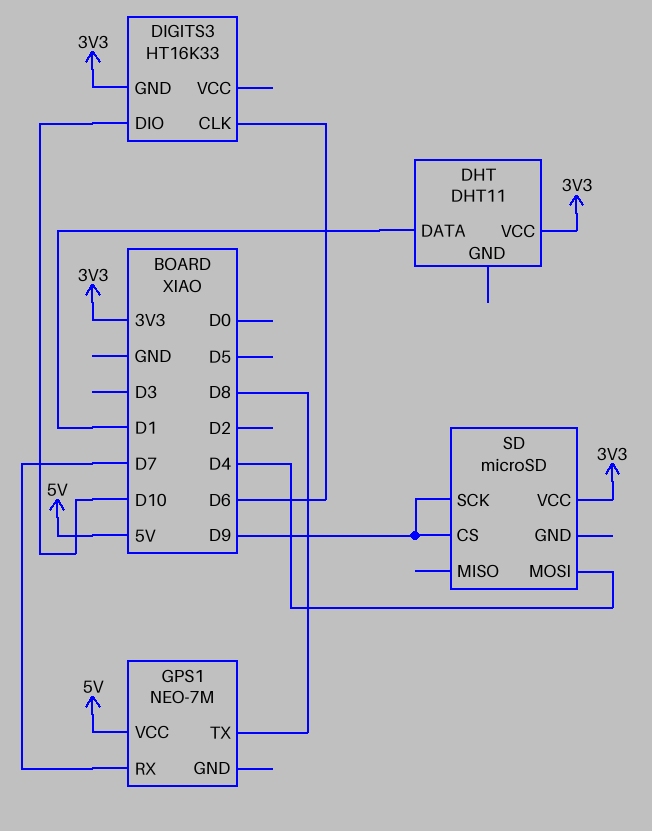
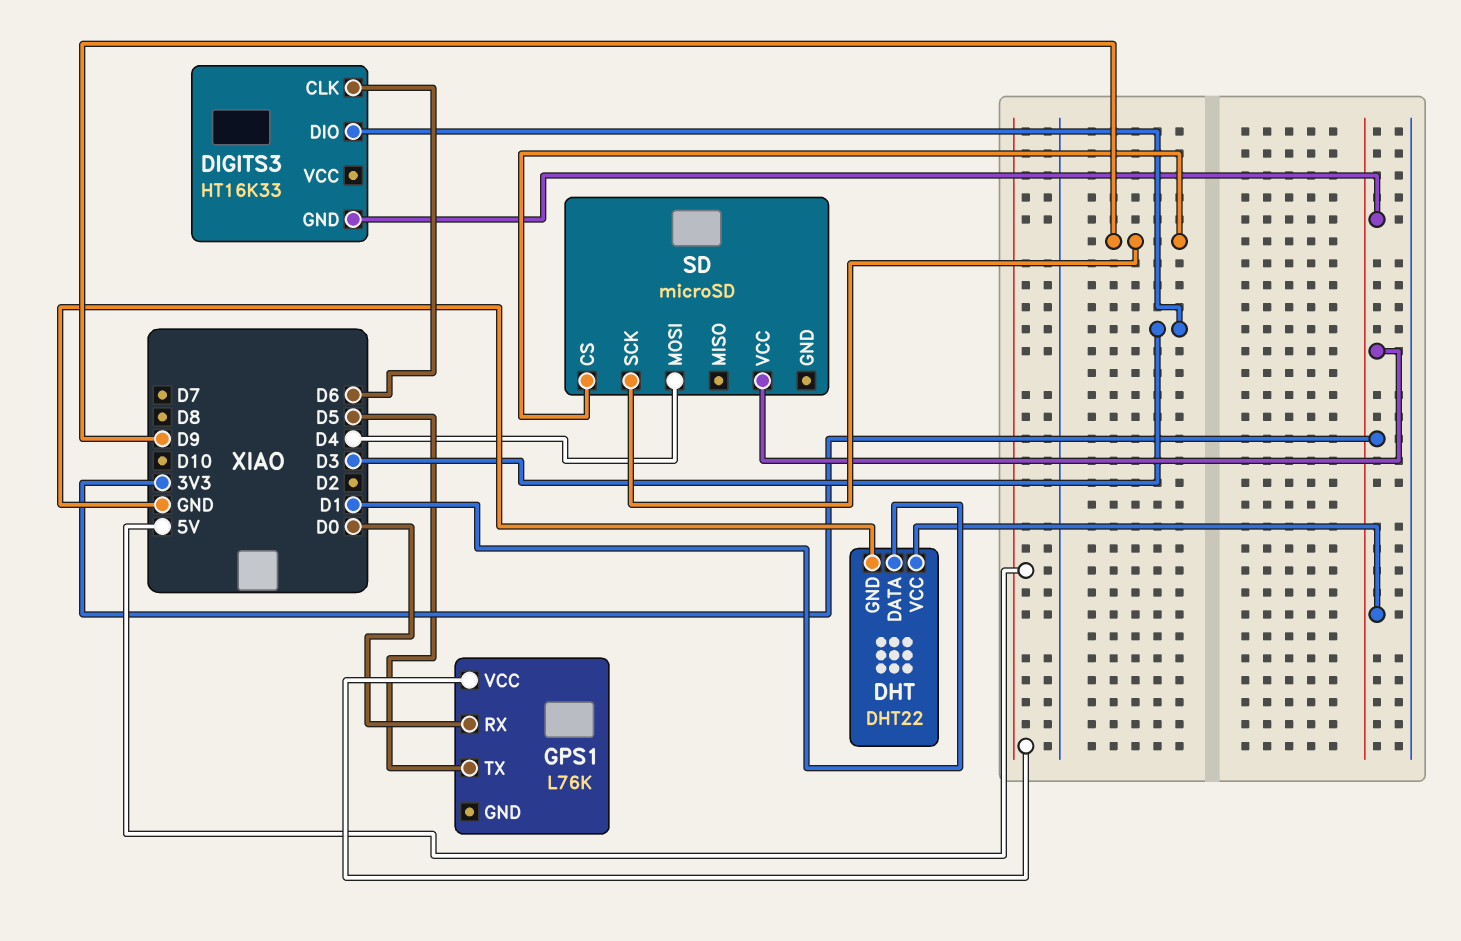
DHT: DHT11 -> DHT22
DHT pin GND: none -> GND
DIGITS3 pin DIO: D10 -> D3
GPS1: NEO-7M -> L76K
GPS1 pin RX: D7 -> D0
GPS1 pin TX: D8 -> D5

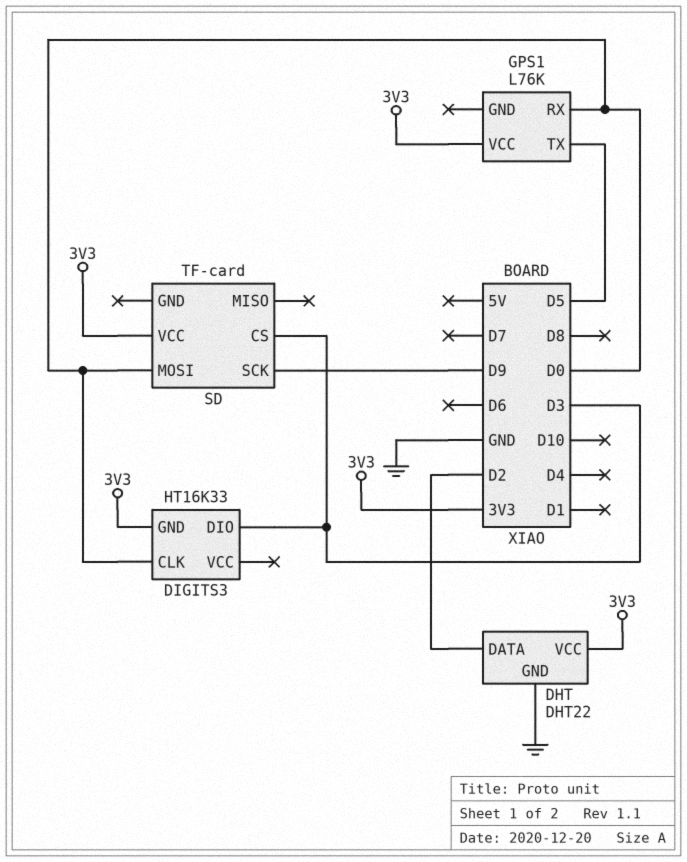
DHT pin DATA: D1 -> D2
DIGITS3 pin CLK: D6 -> D0
GPS1 pin VCC: 5V -> 3V3
SD: microSD -> TF-card
SD pin CS: D9 -> D3
SD pin MOSI: D4 -> D0

